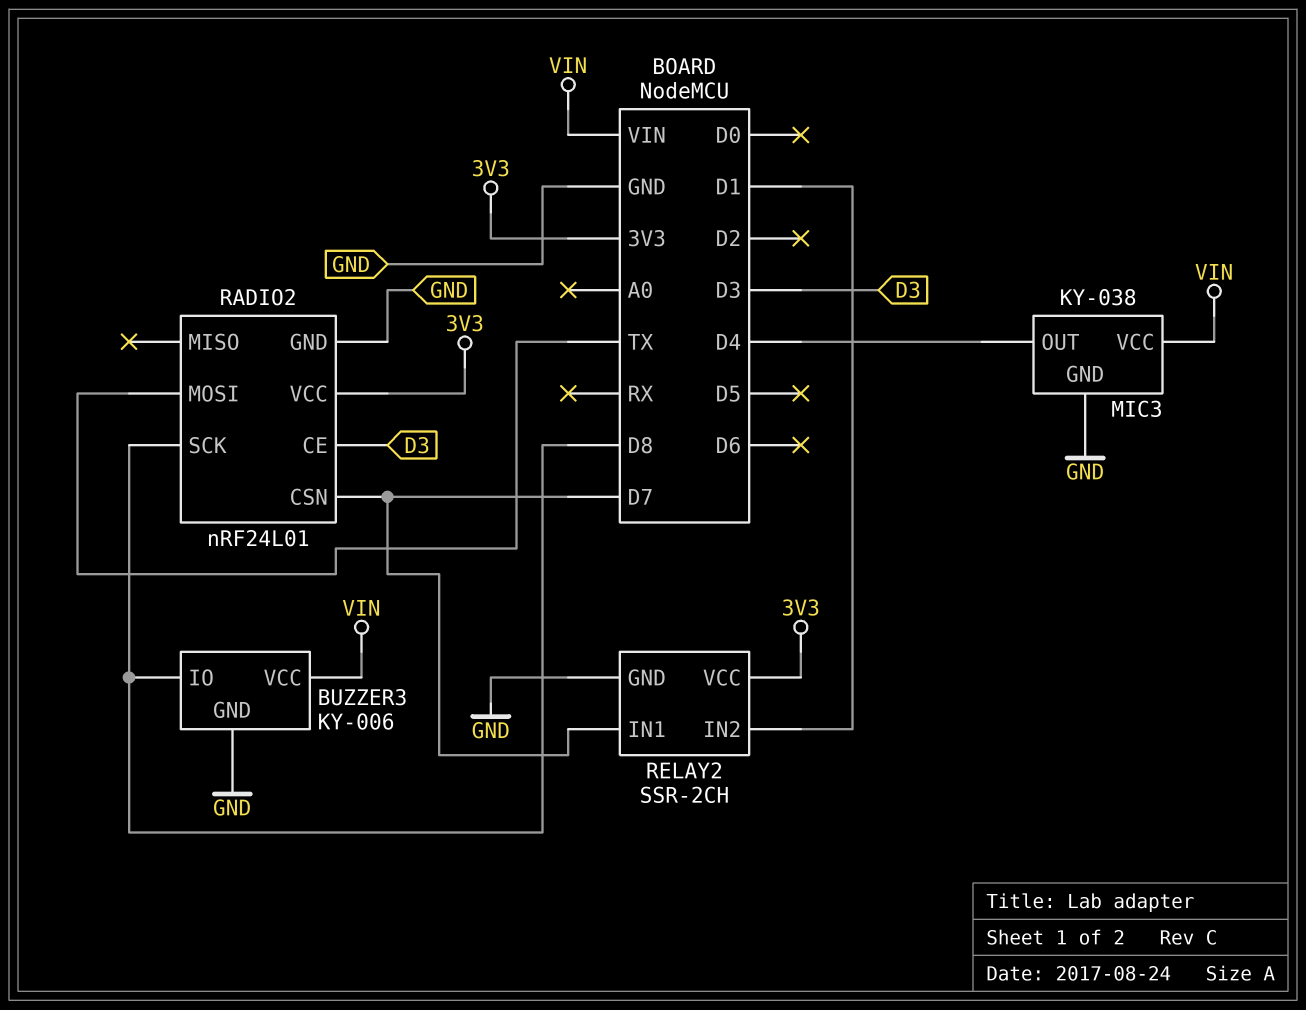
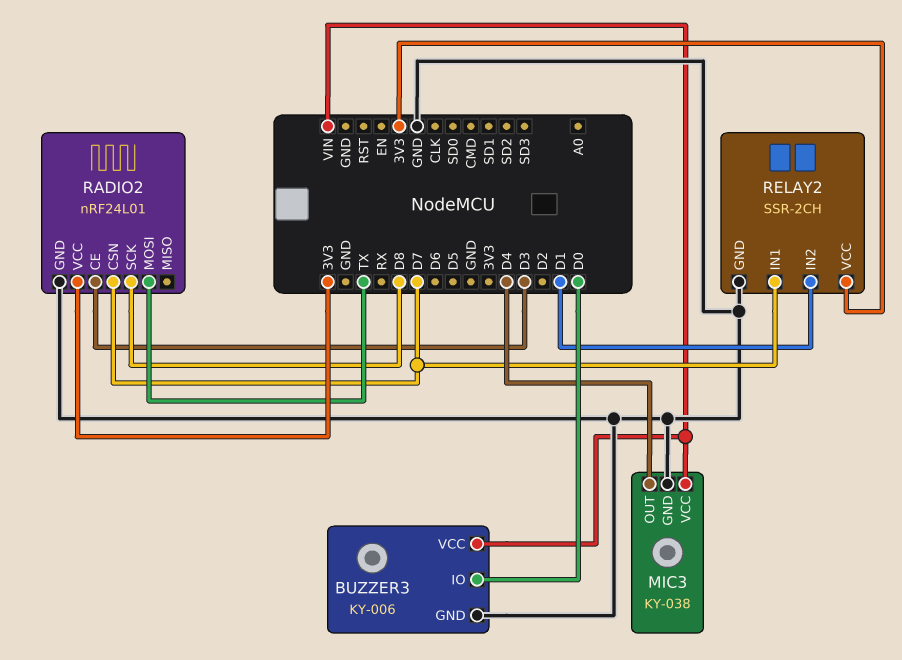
BUZZER3 pin IO: D8 -> D0

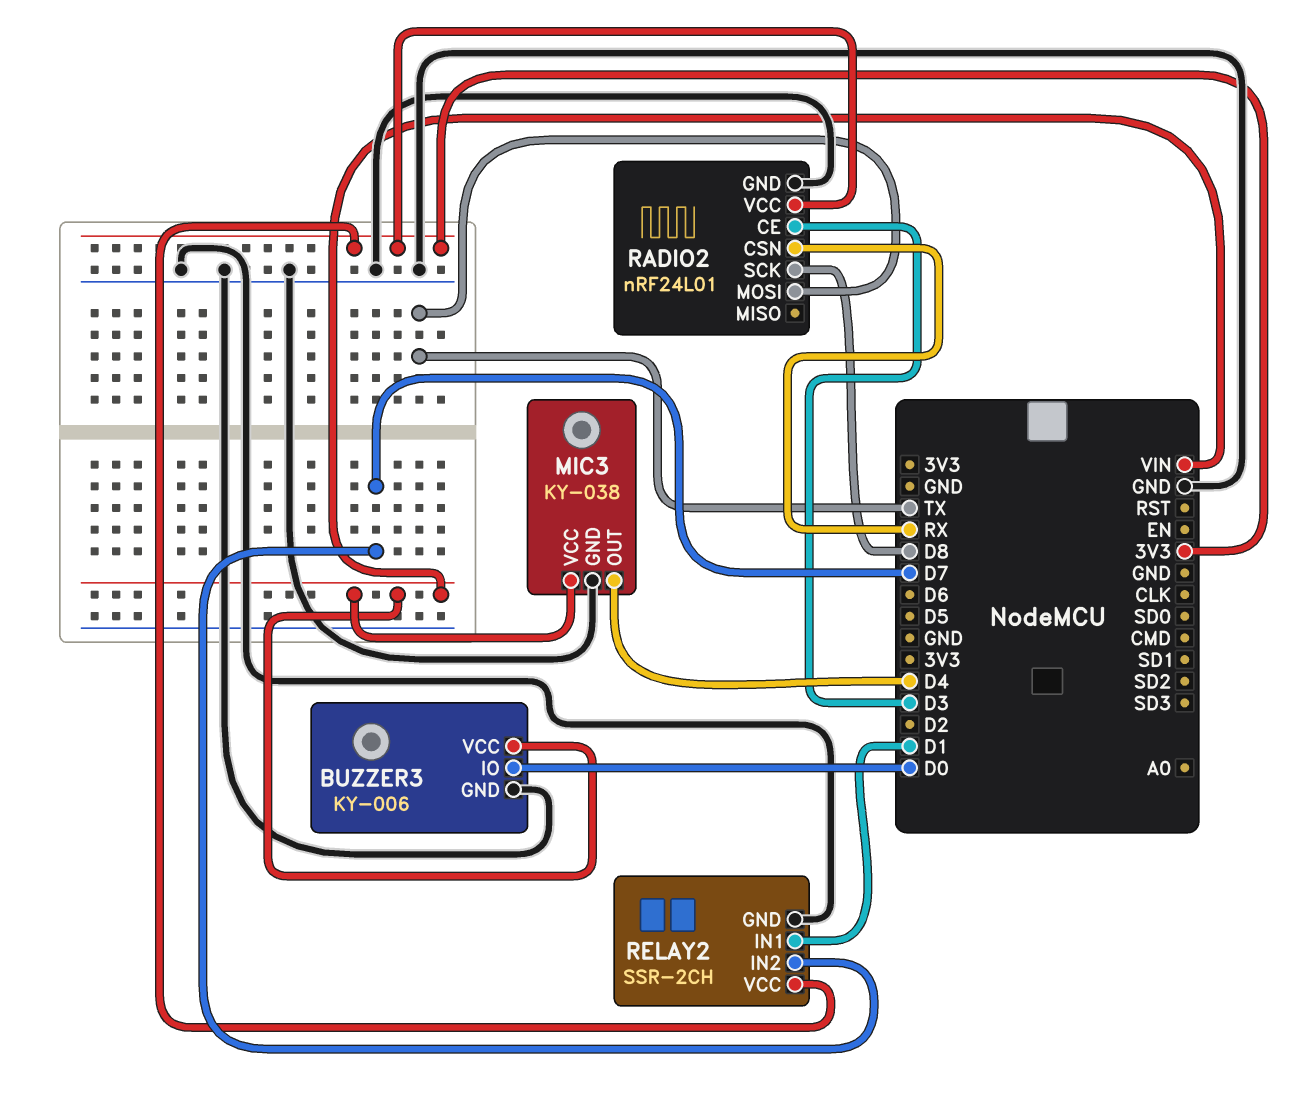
RADIO2 pin CSN: D7 -> RX
RELAY2 pin IN1: D7 -> D1
RELAY2 pin IN2: D1 -> D7

